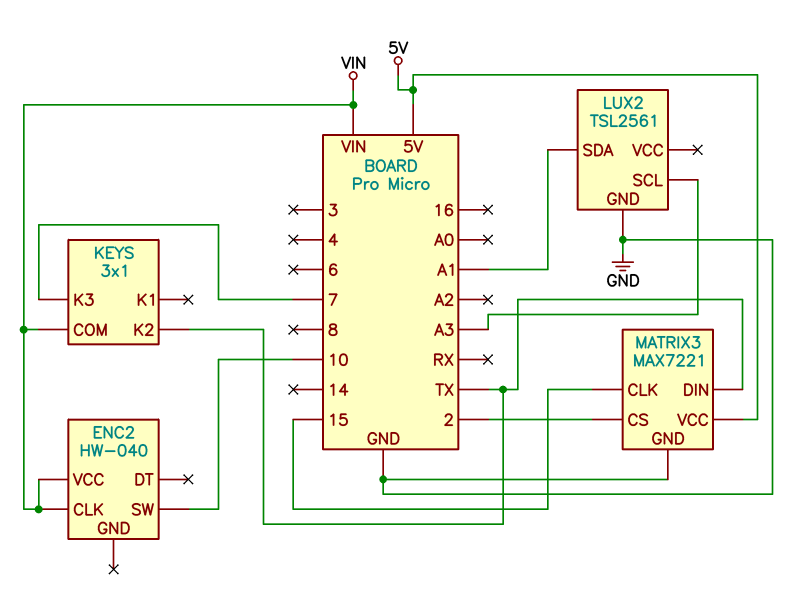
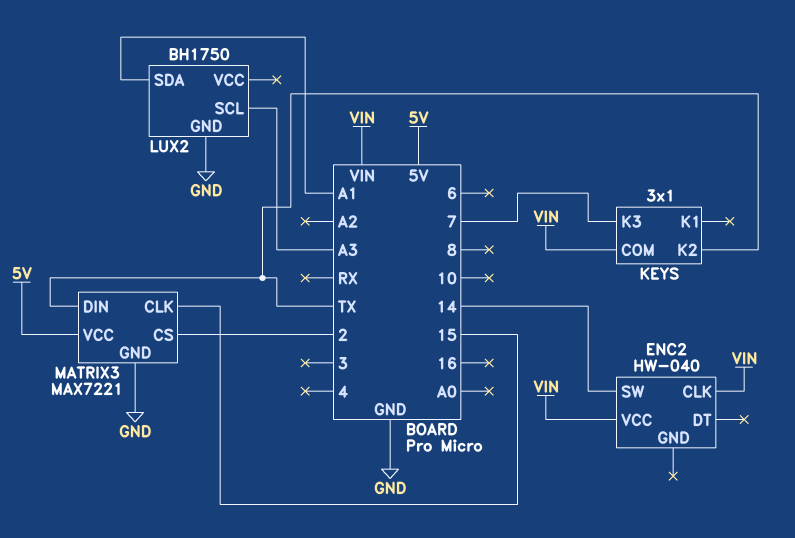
ENC2 pin SW: 10 -> 14
LUX2: TSL2561 -> BH1750

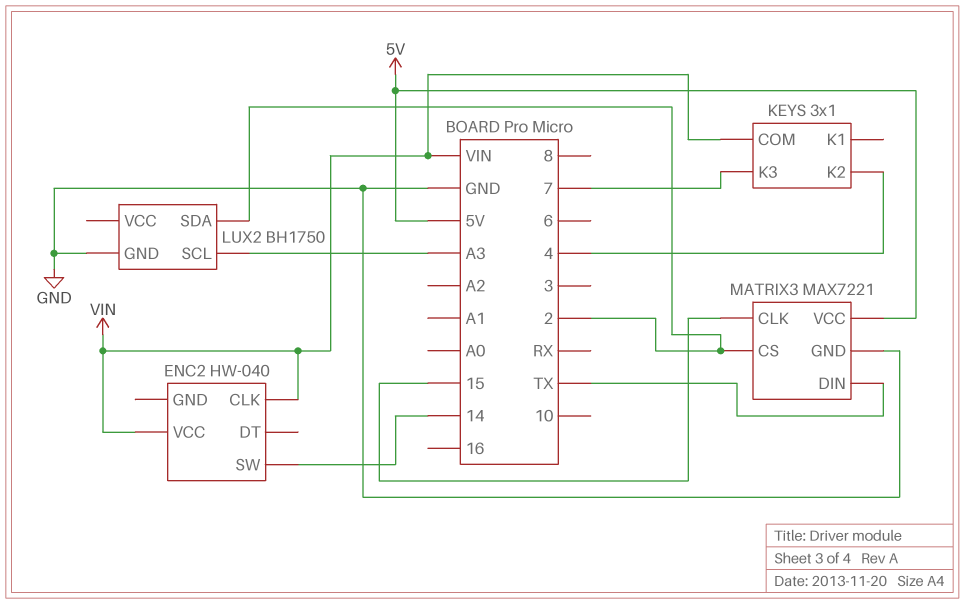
KEYS pin K2: TX -> 4
LUX2 pin SDA: A1 -> 2

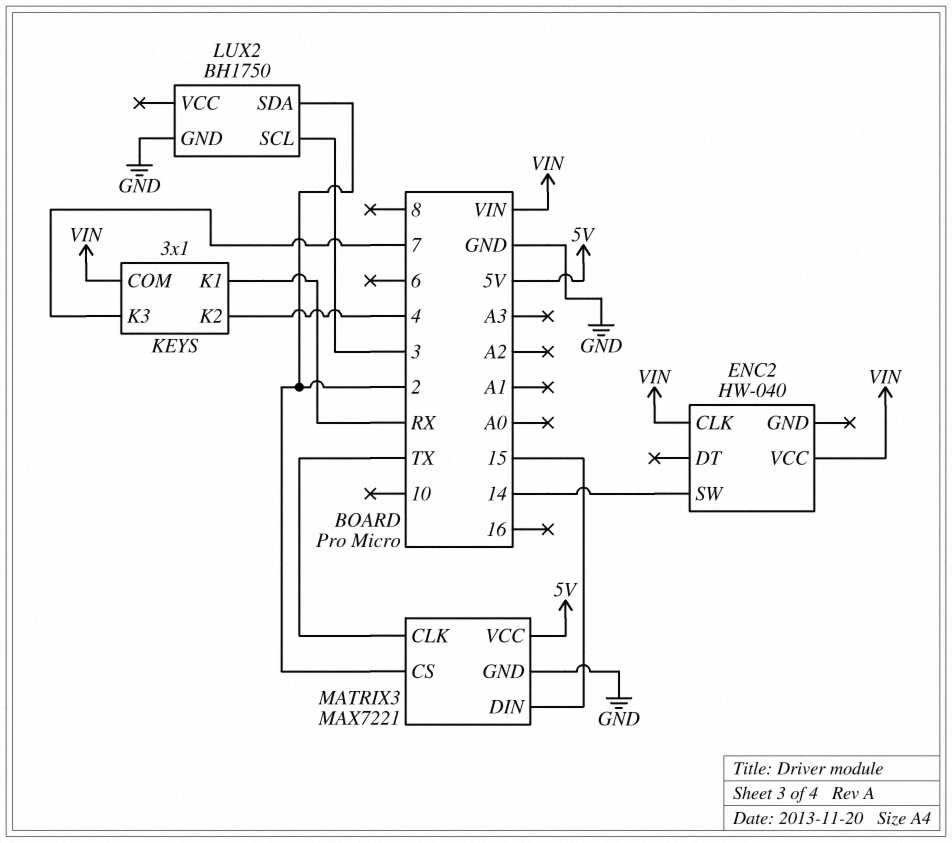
KEYS pin K1: none -> RX
LUX2 pin SCL: A3 -> 3
MATRIX3 pin CLK: 15 -> TX
MATRIX3 pin DIN: TX -> 15

